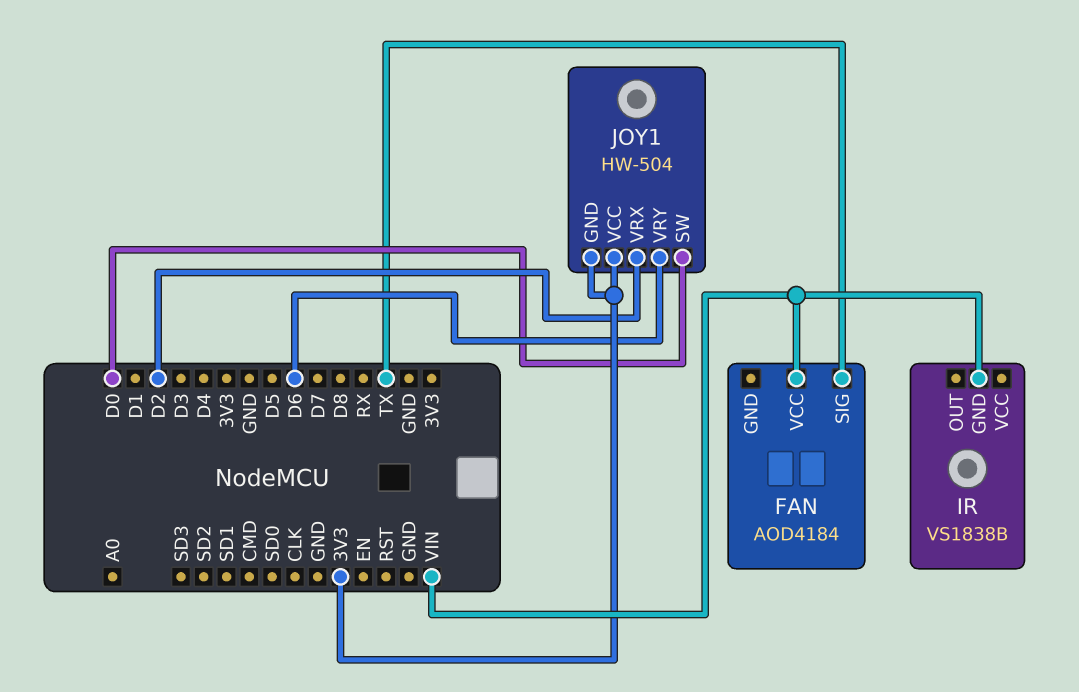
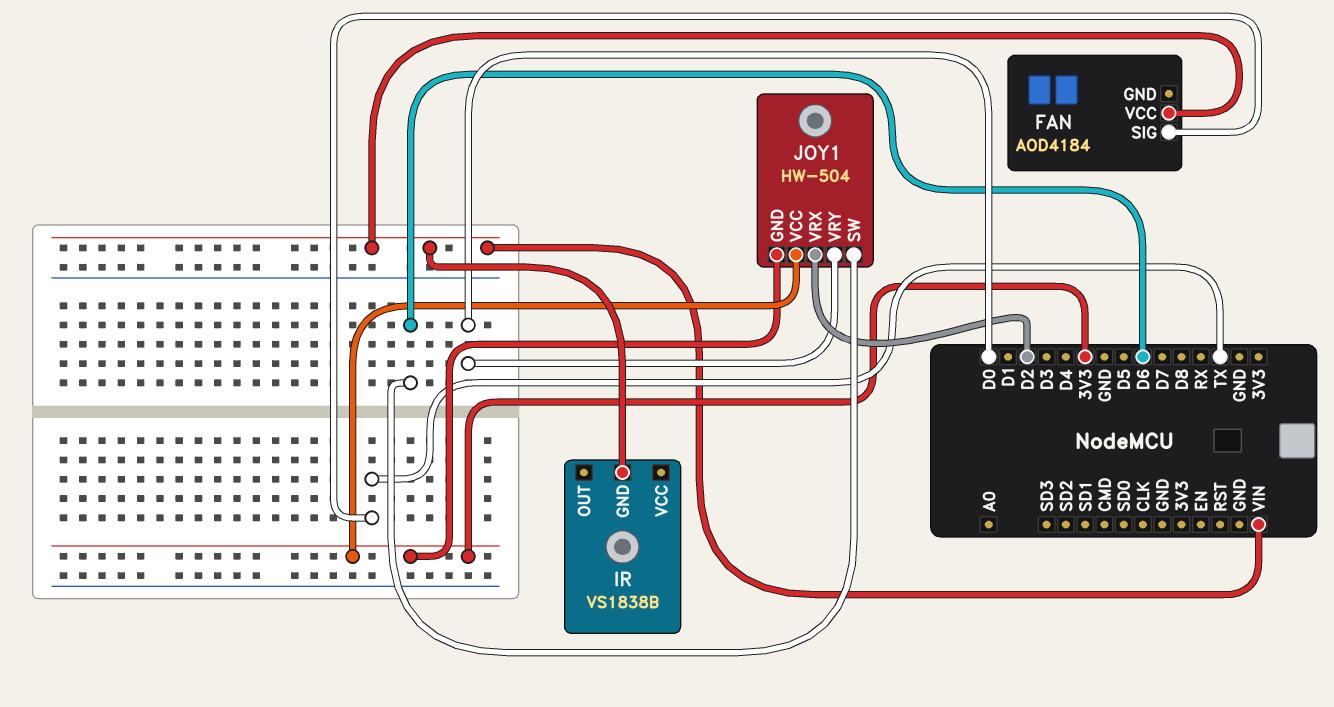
JOY1 pin SW: D0 -> D6
JOY1 pin VRY: D6 -> D0

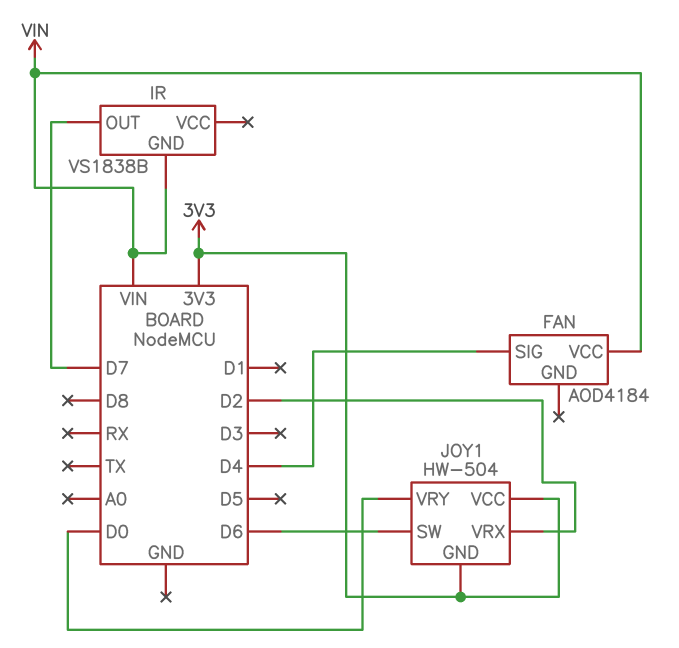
FAN pin SIG: TX -> D4
IR pin OUT: none -> D7

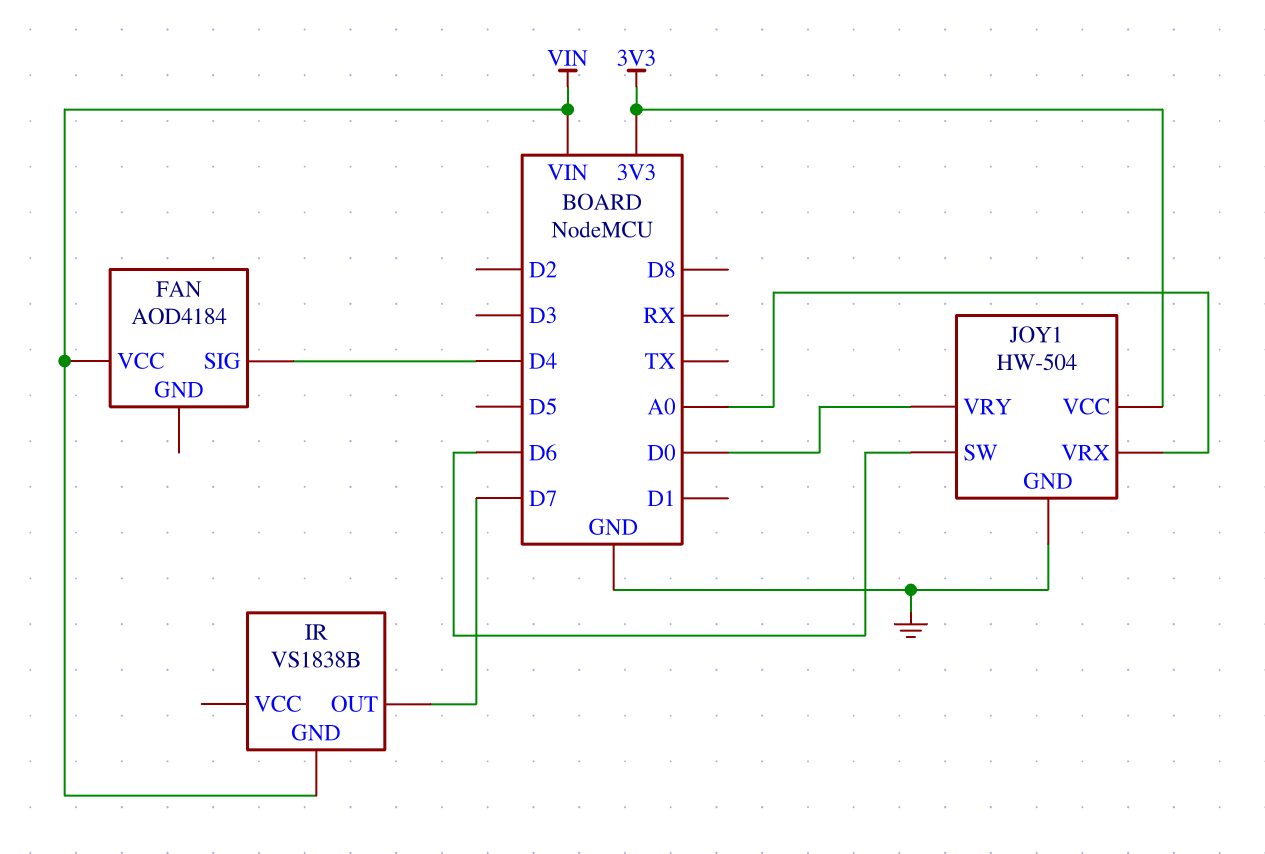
JOY1 pin GND: 3V3 -> GND
JOY1 pin VRX: D2 -> A0

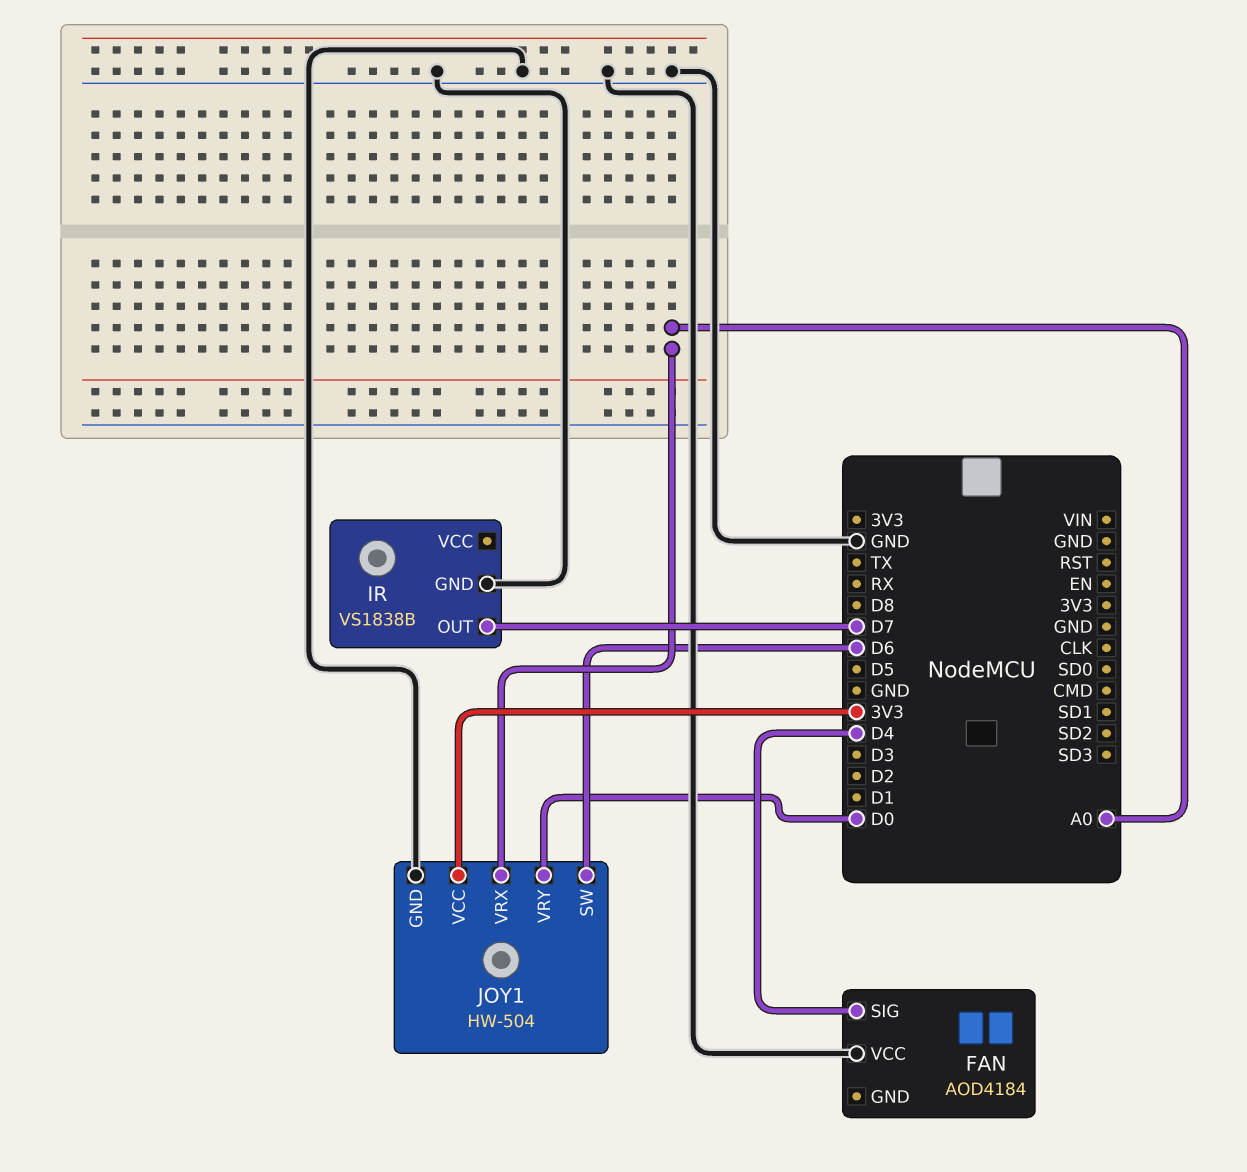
FAN pin VCC: VIN -> GND
IR pin GND: VIN -> GND

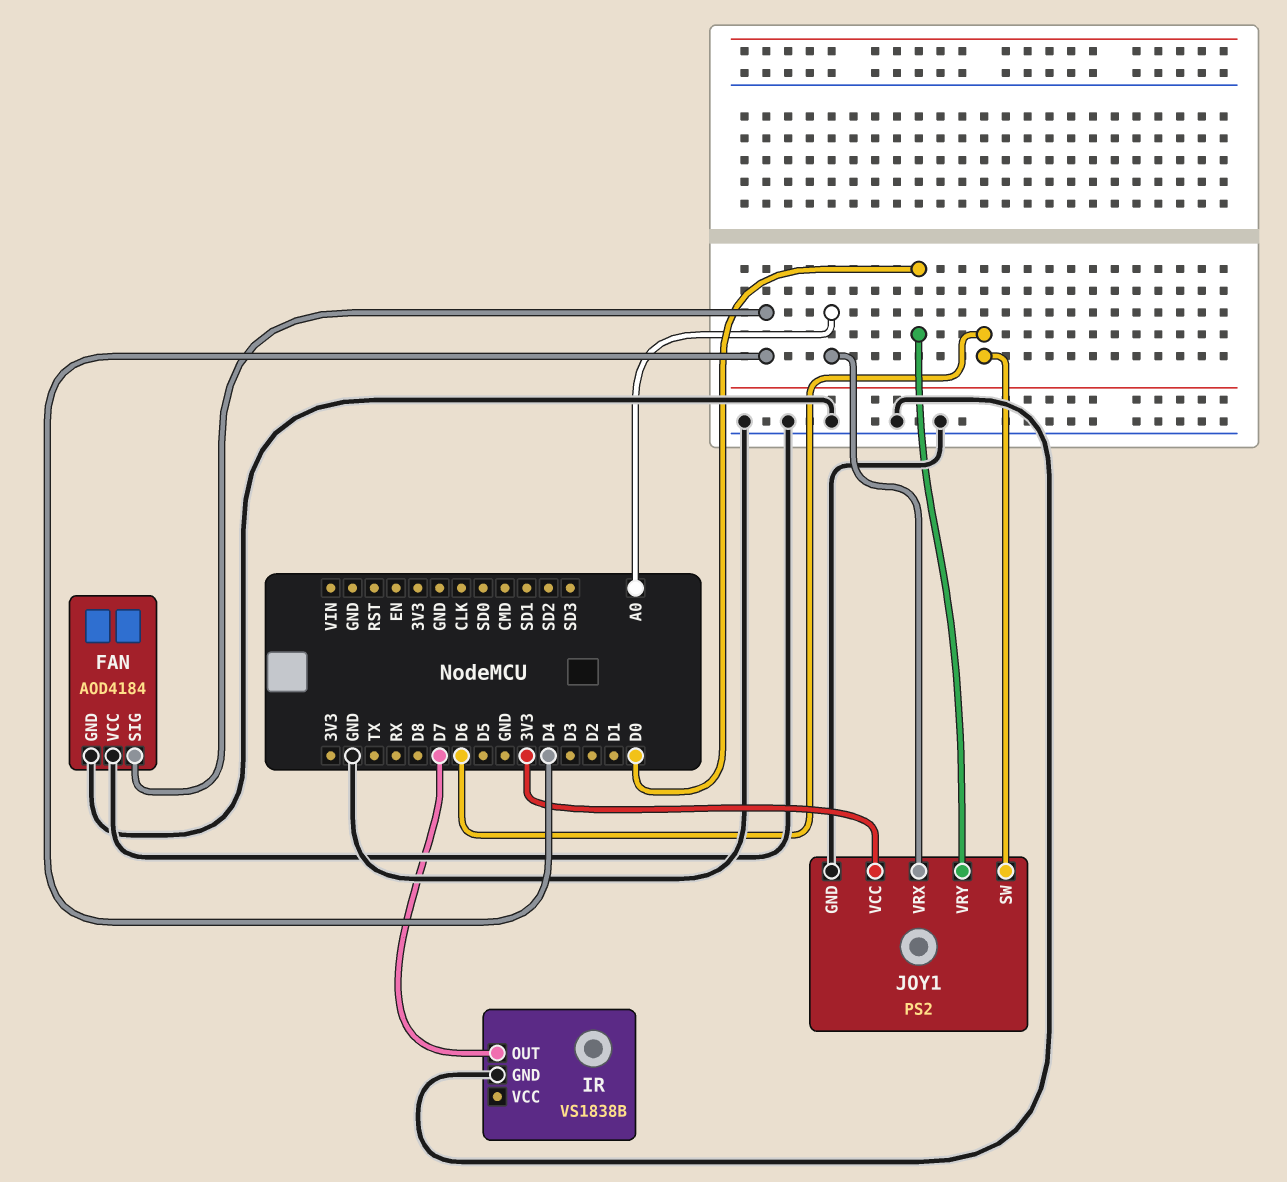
FAN pin GND: none -> GND
JOY1: HW-504 -> PS2

